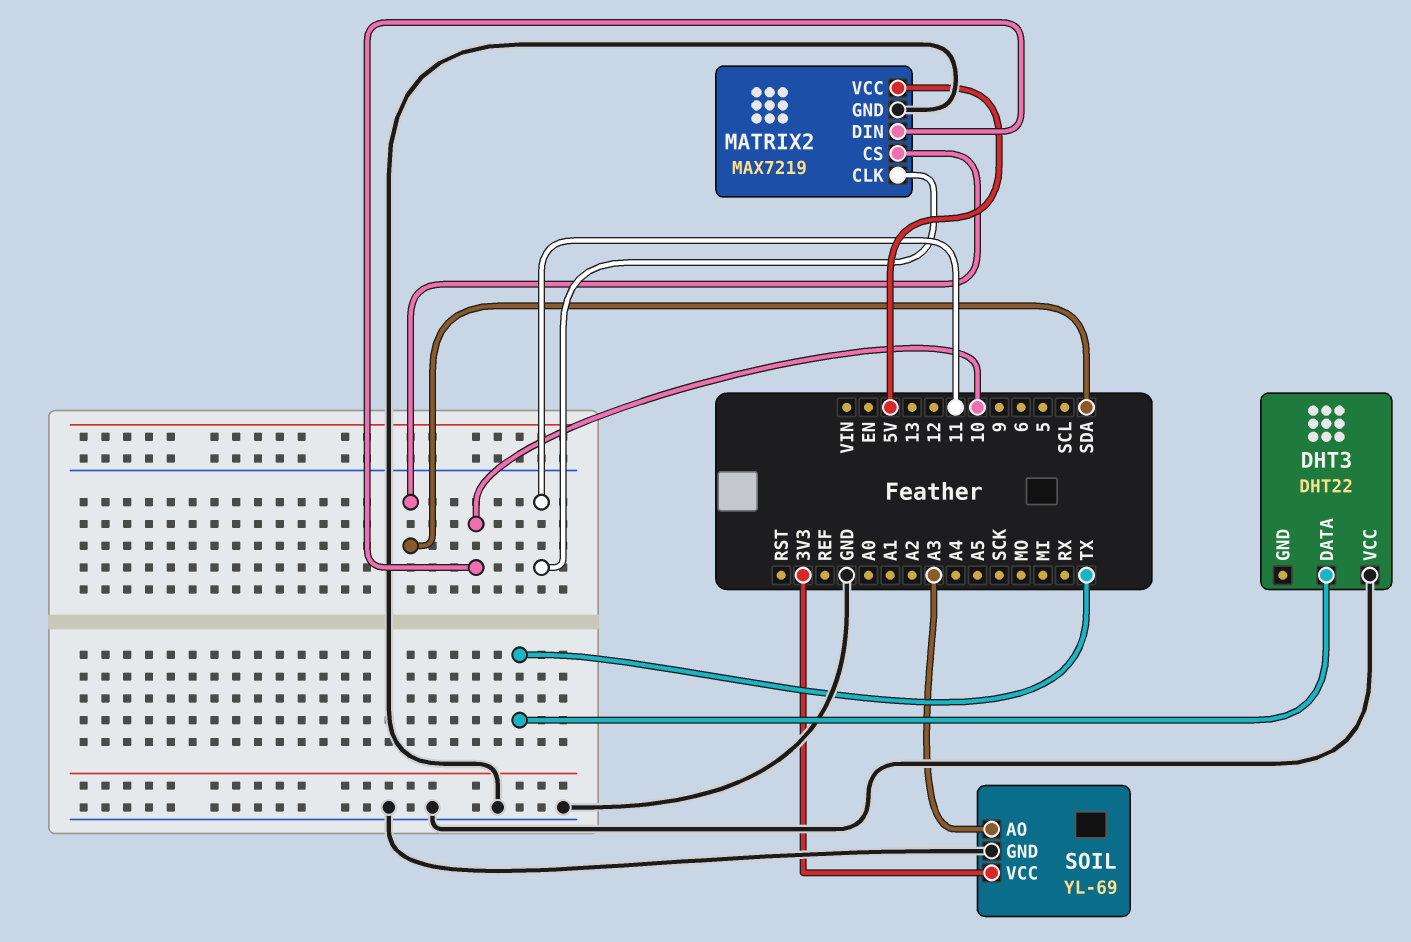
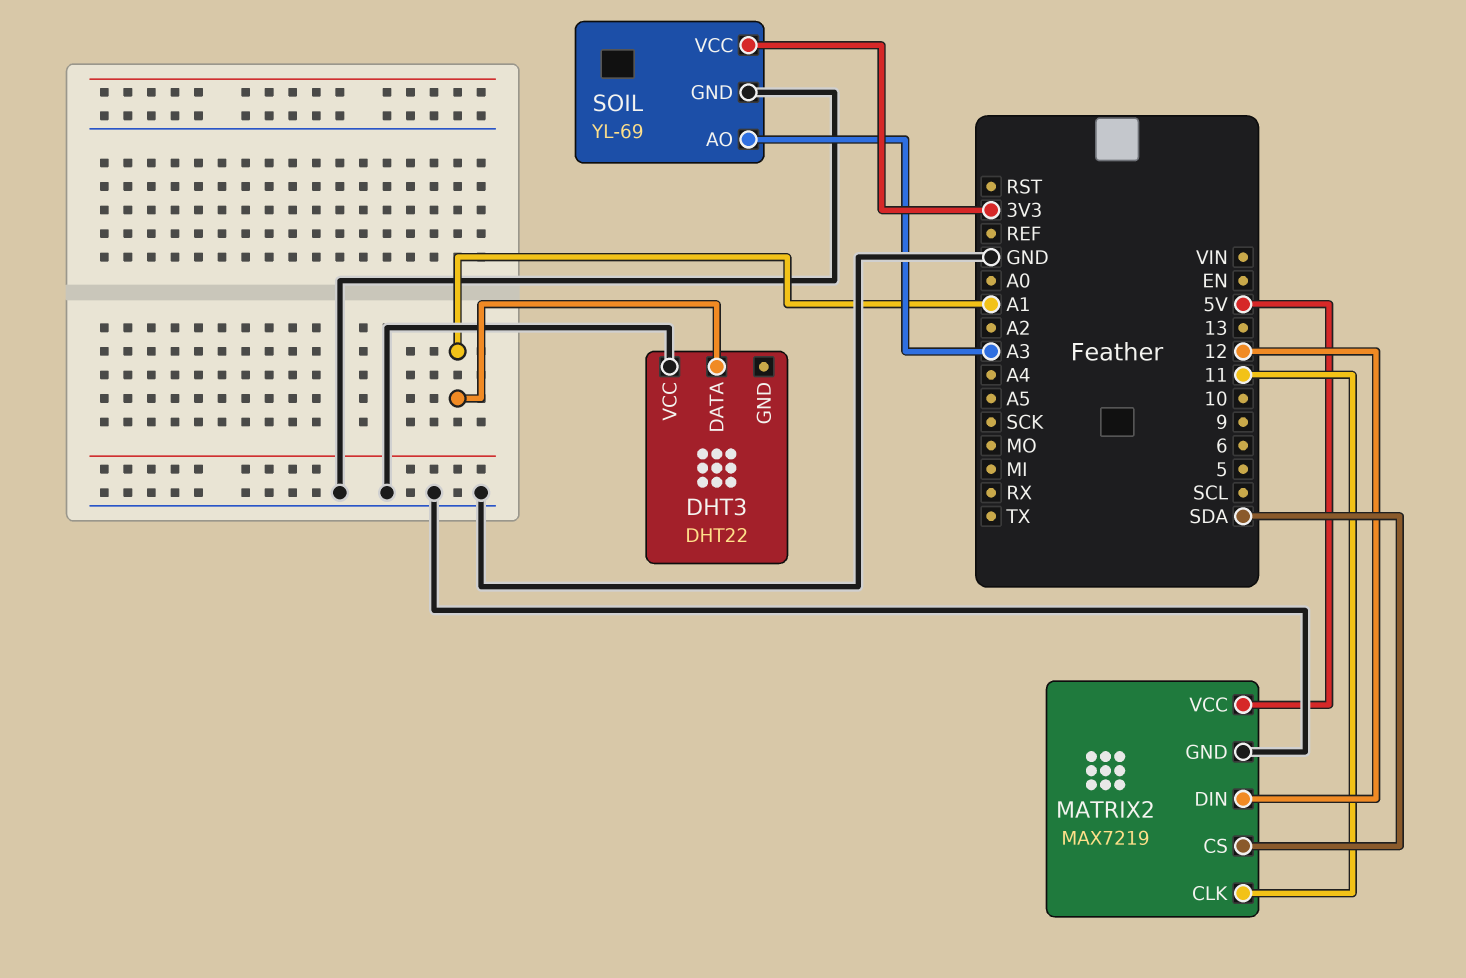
DHT3 pin DATA: TX -> A1
MATRIX2 pin DIN: 10 -> 12

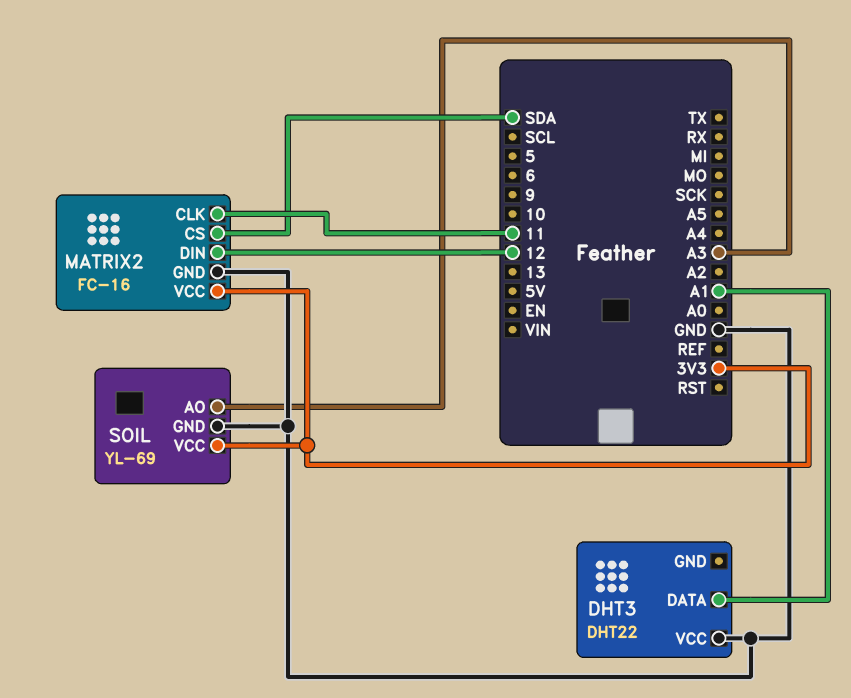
MATRIX2: MAX7219 -> FC-16
MATRIX2 pin VCC: 5V -> 3V3

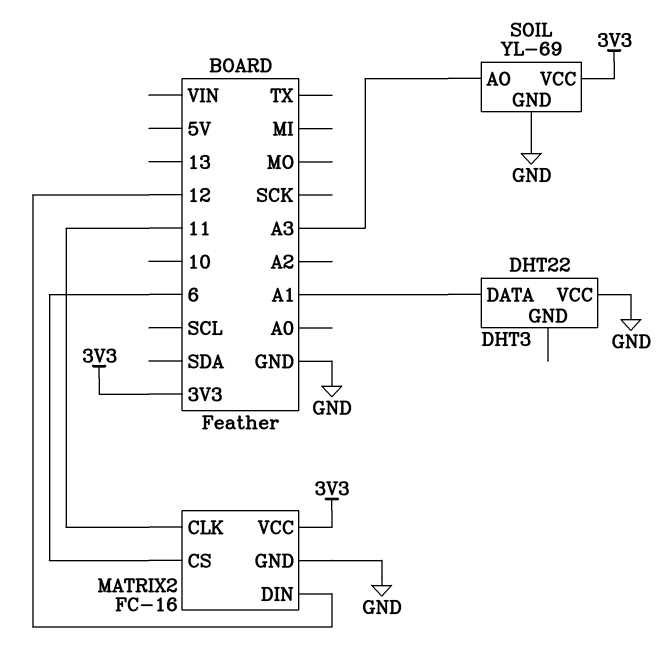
MATRIX2 pin CS: SDA -> 6

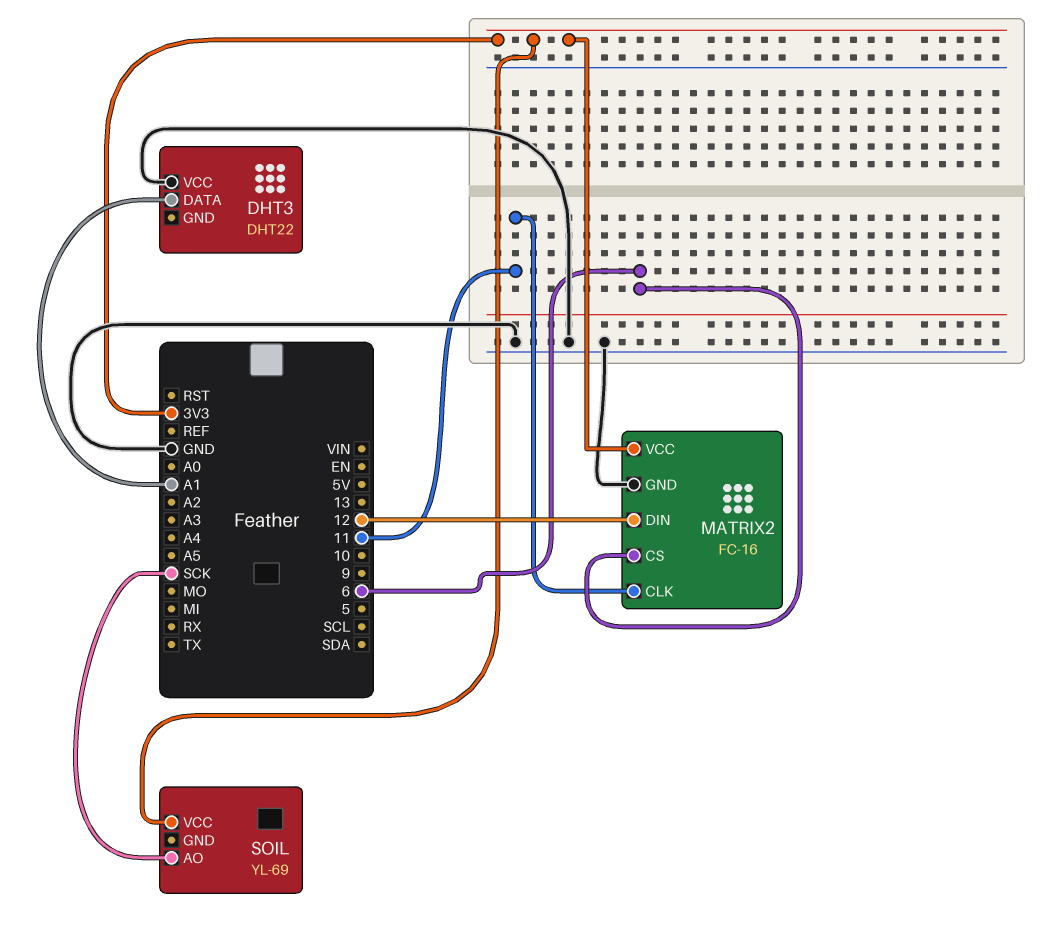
SOIL pin AO: A3 -> SCK
SOIL pin GND: GND -> none

